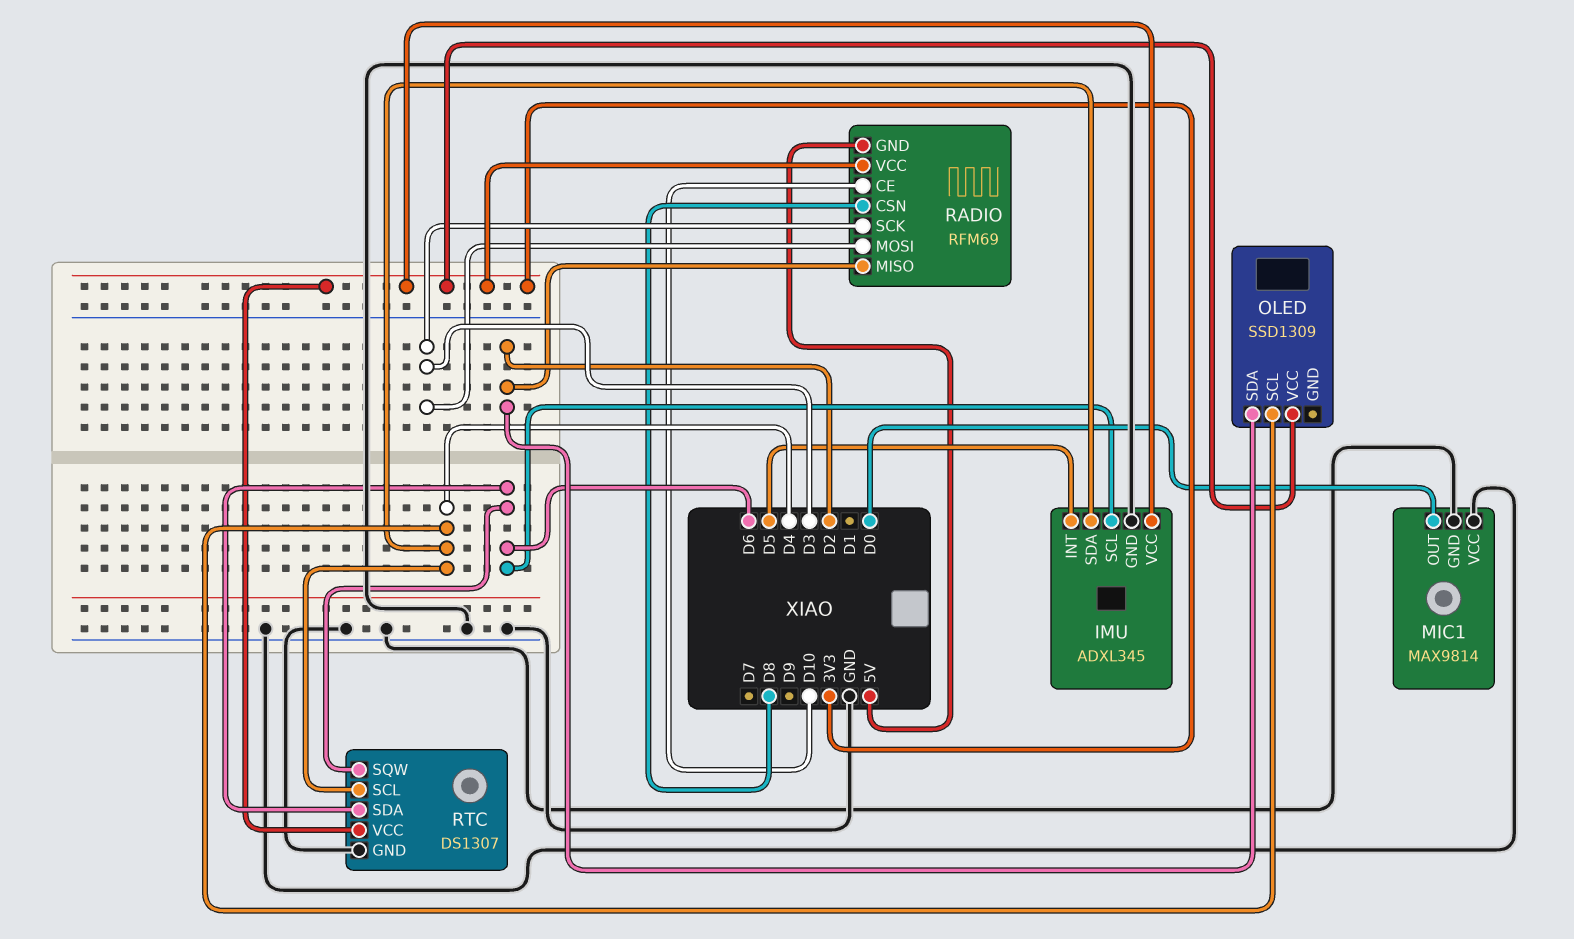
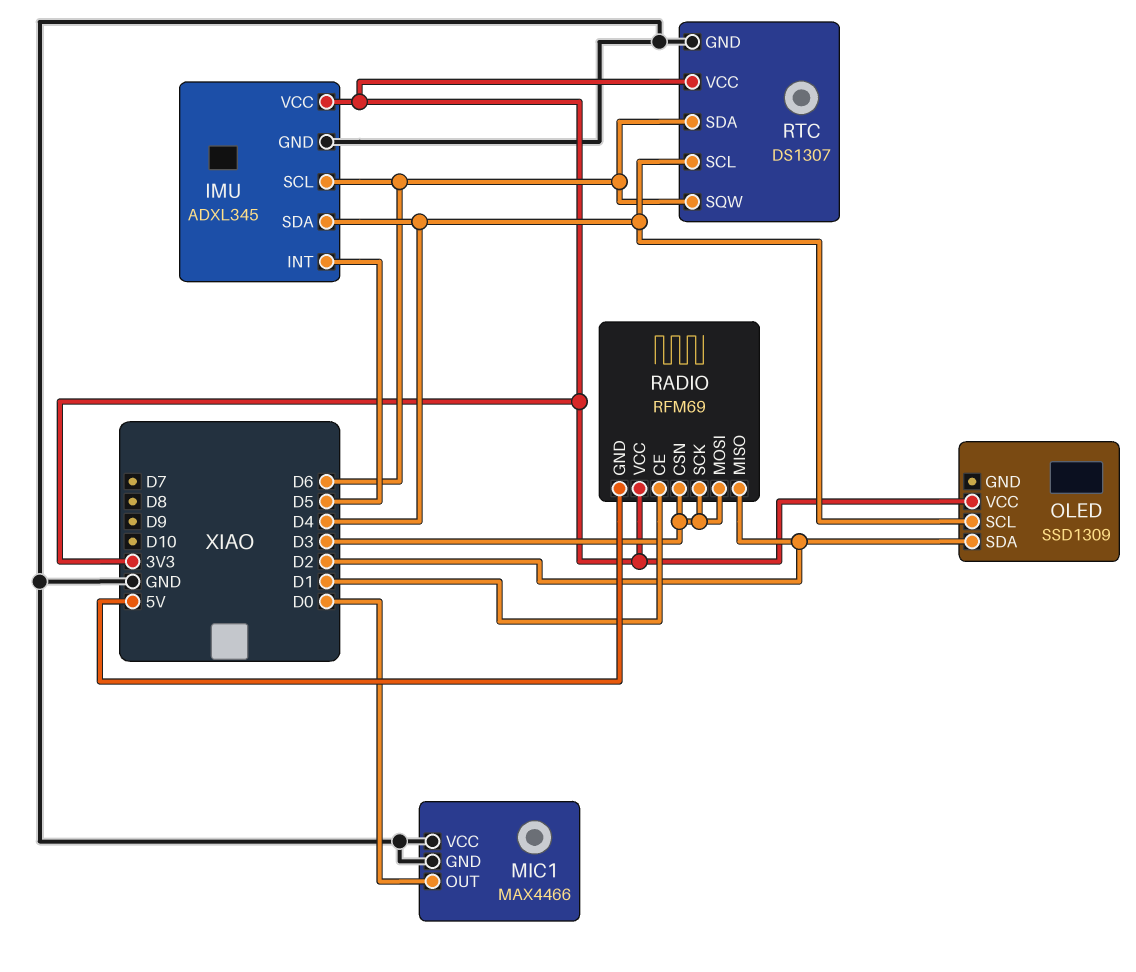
MIC1: MAX9814 -> MAX4466
RADIO pin CE: D10 -> D1
RADIO pin CSN: D8 -> D3

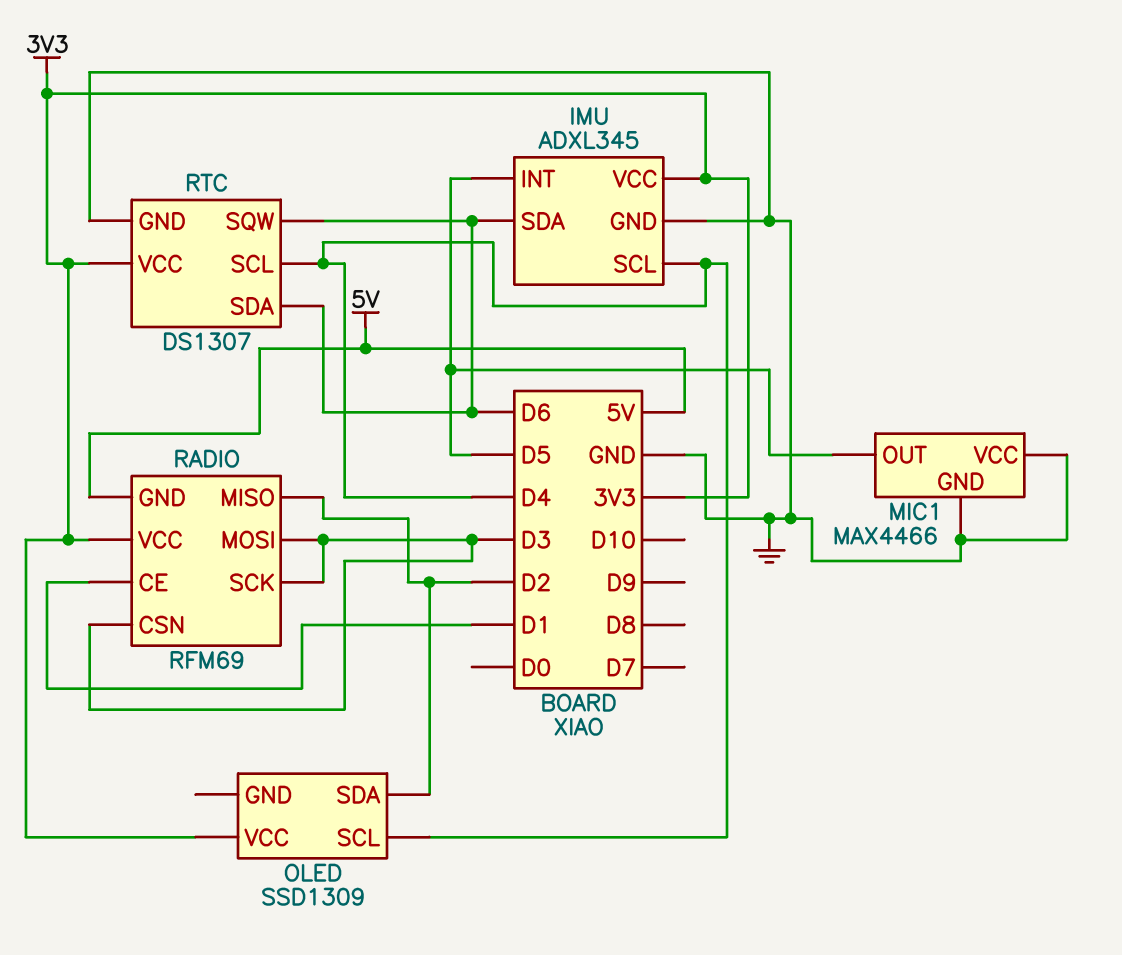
IMU pin SCL: D6 -> D4
IMU pin SDA: D4 -> D6
MIC1 pin OUT: D0 -> D5

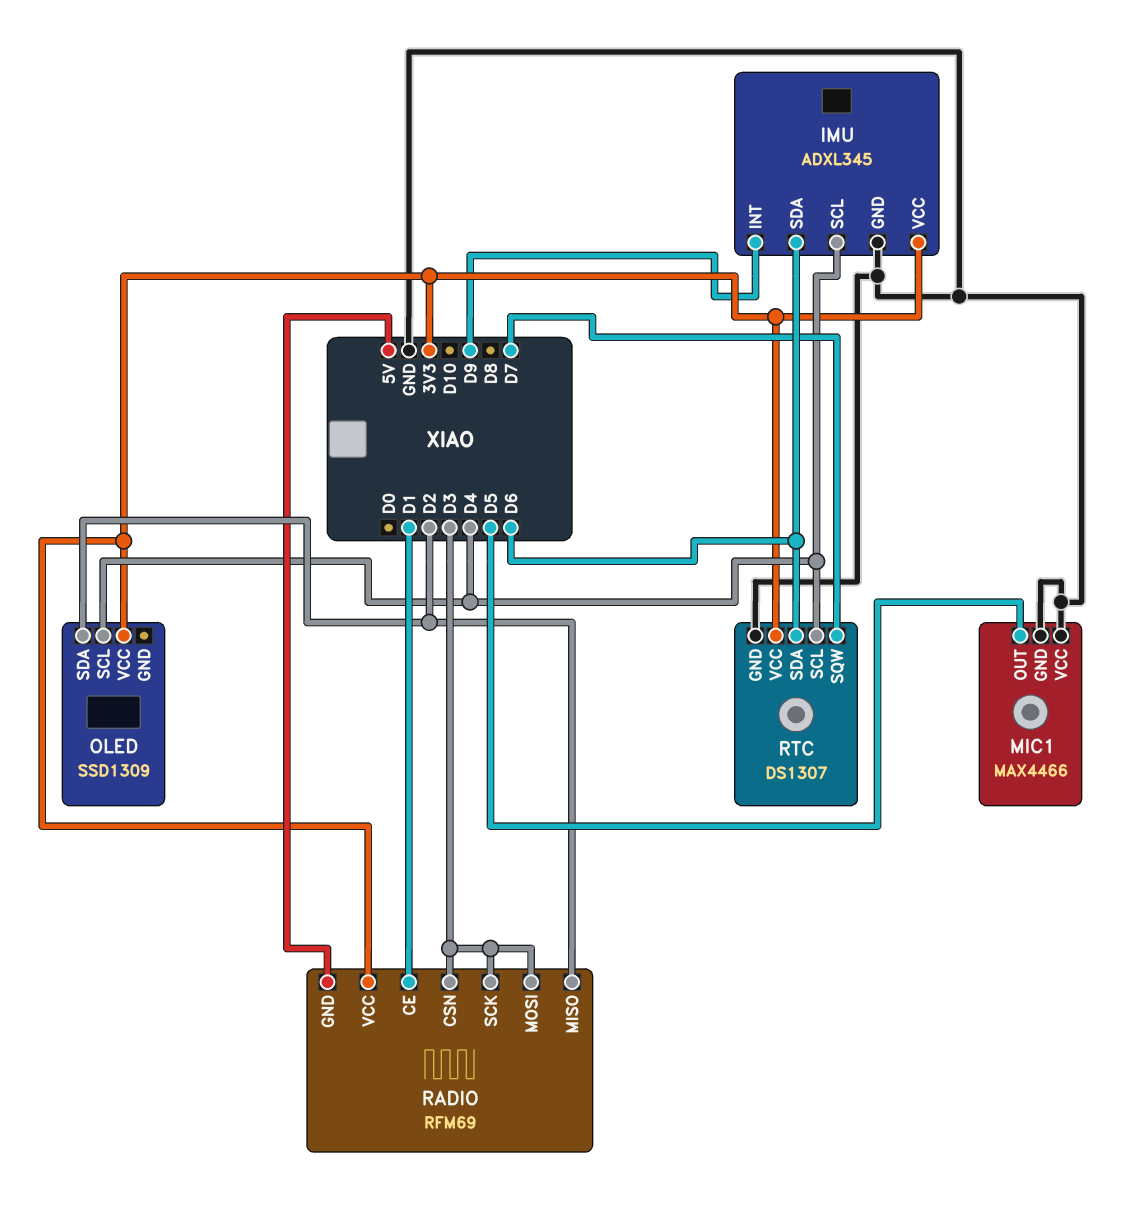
IMU pin INT: D5 -> D9
RTC pin SQW: D6 -> D7

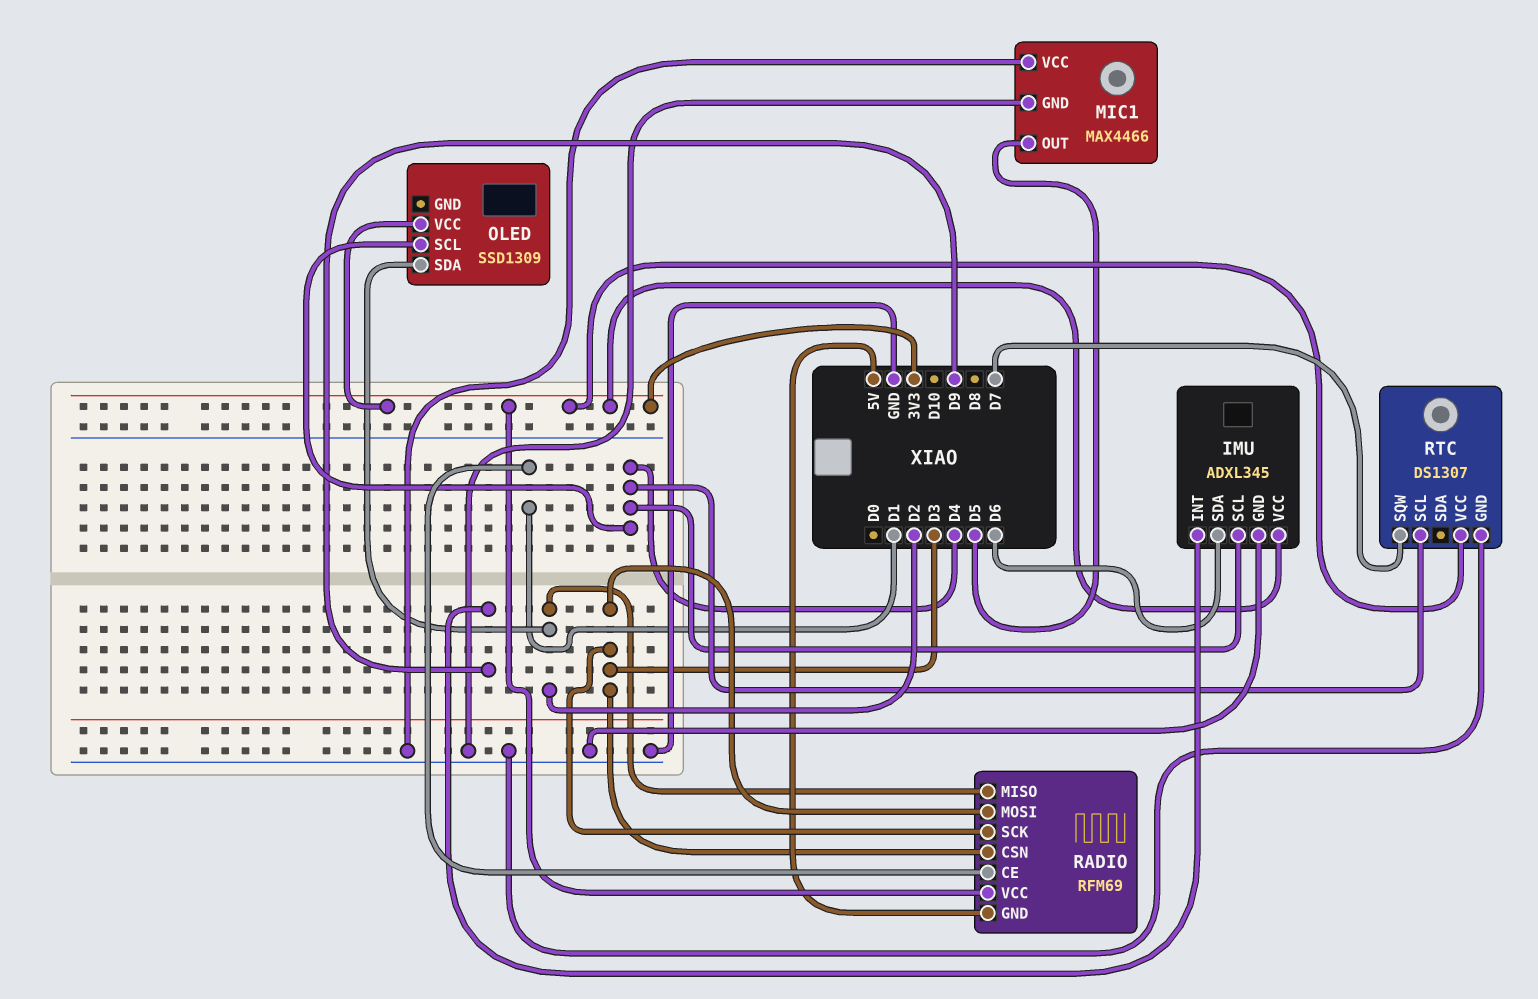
RTC pin SDA: D6 -> none

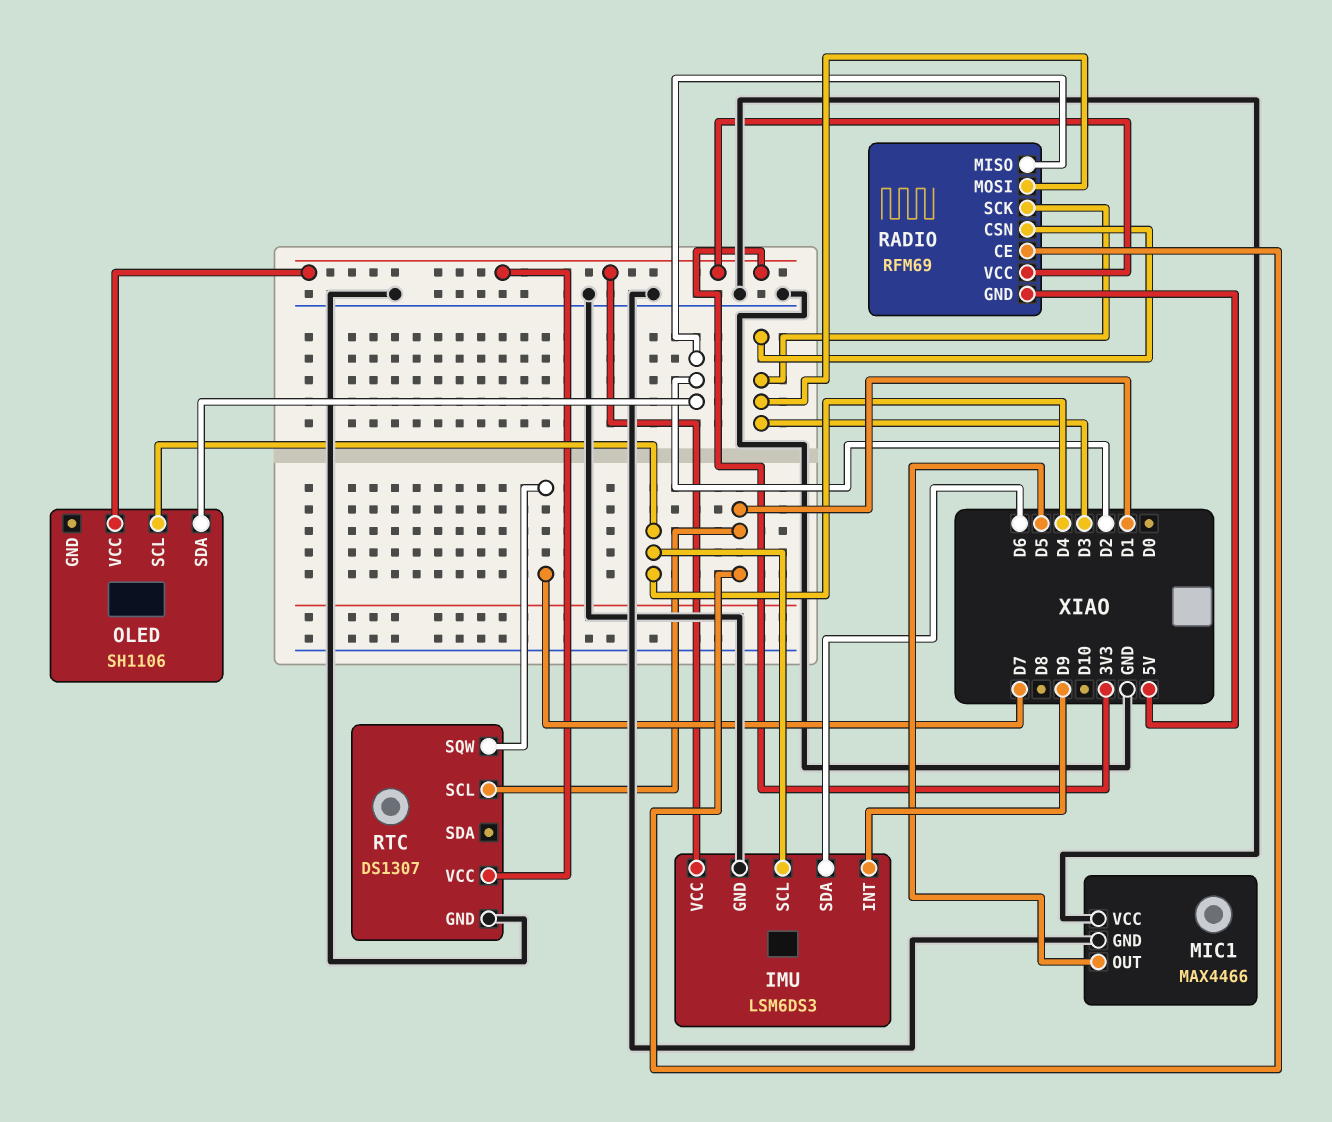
IMU: ADXL345 -> LSM6DS3
OLED: SSD1309 -> SH1106
RTC pin SCL: D4 -> D1

